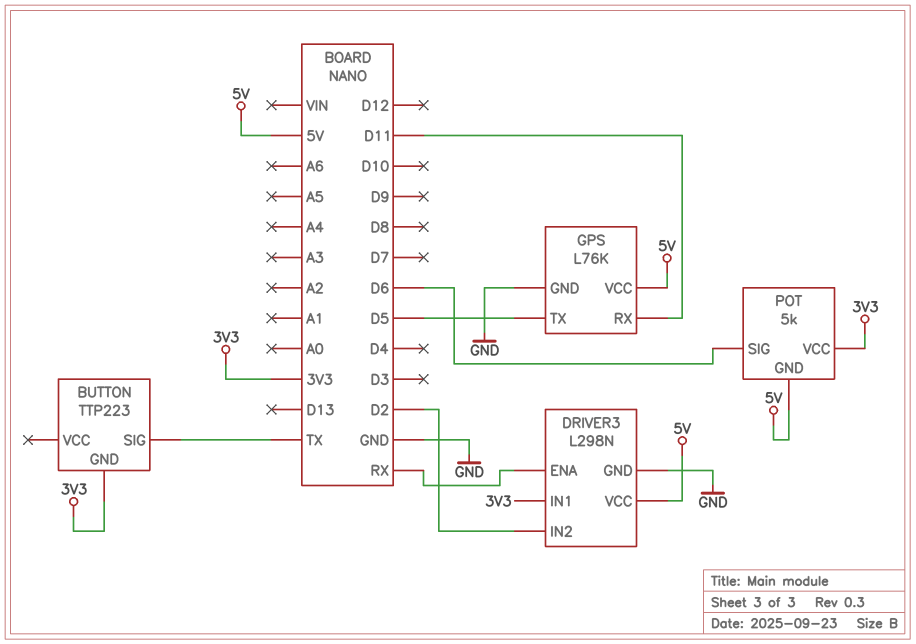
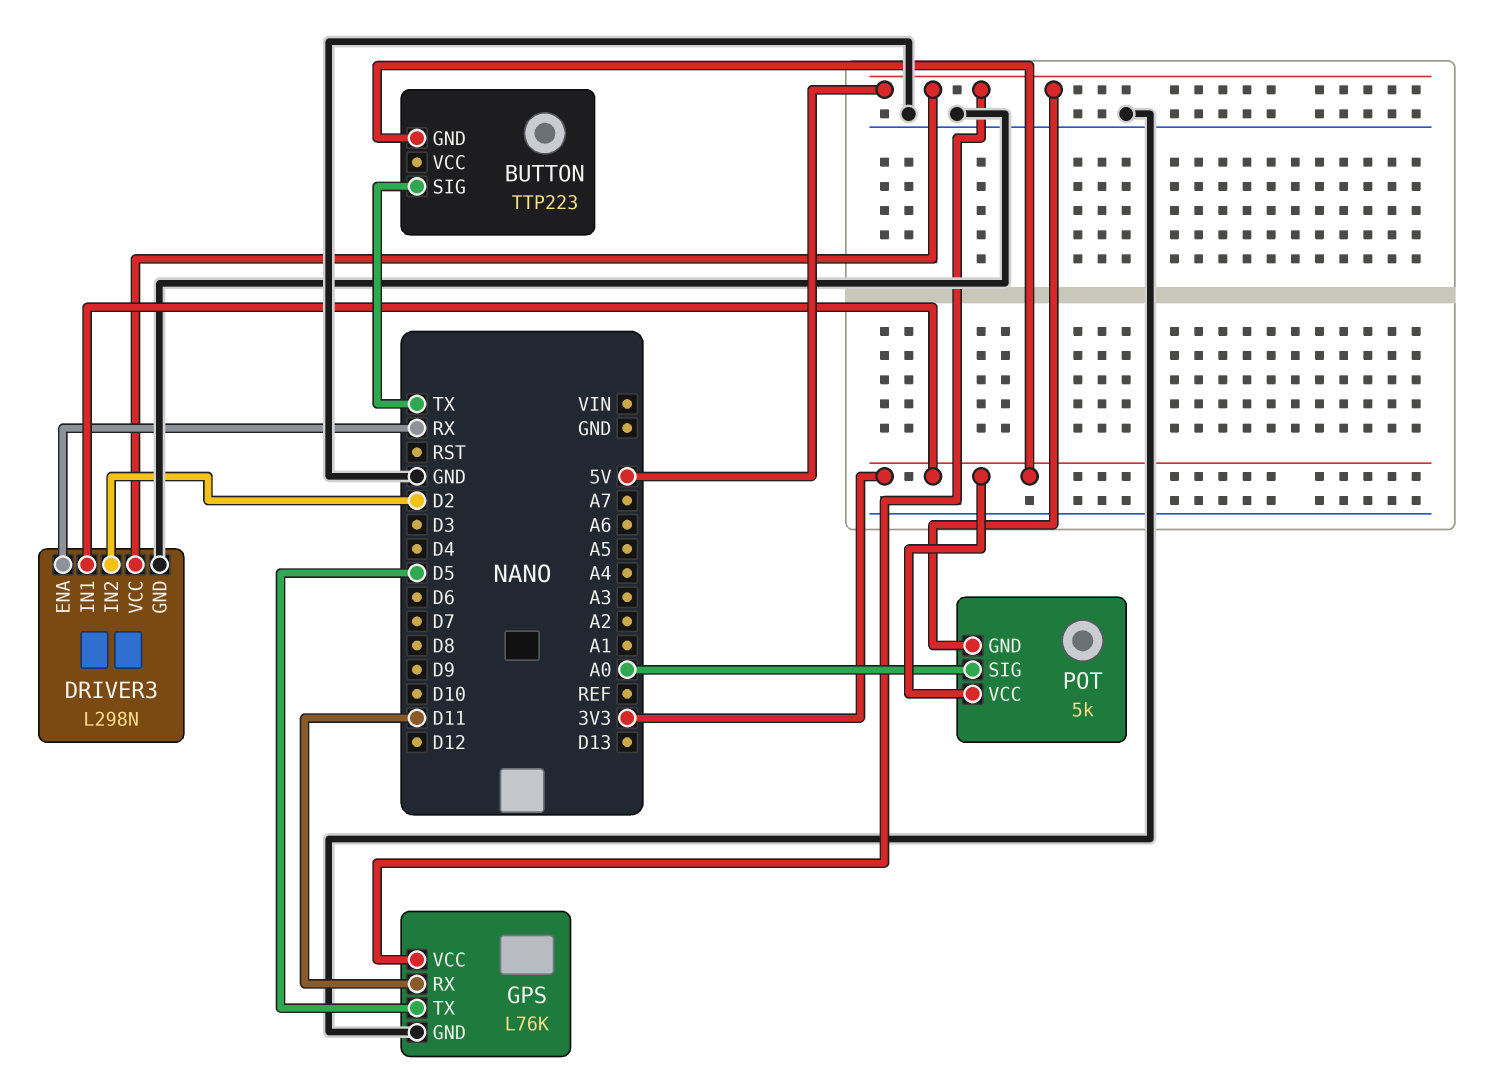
POT pin SIG: D6 -> A0

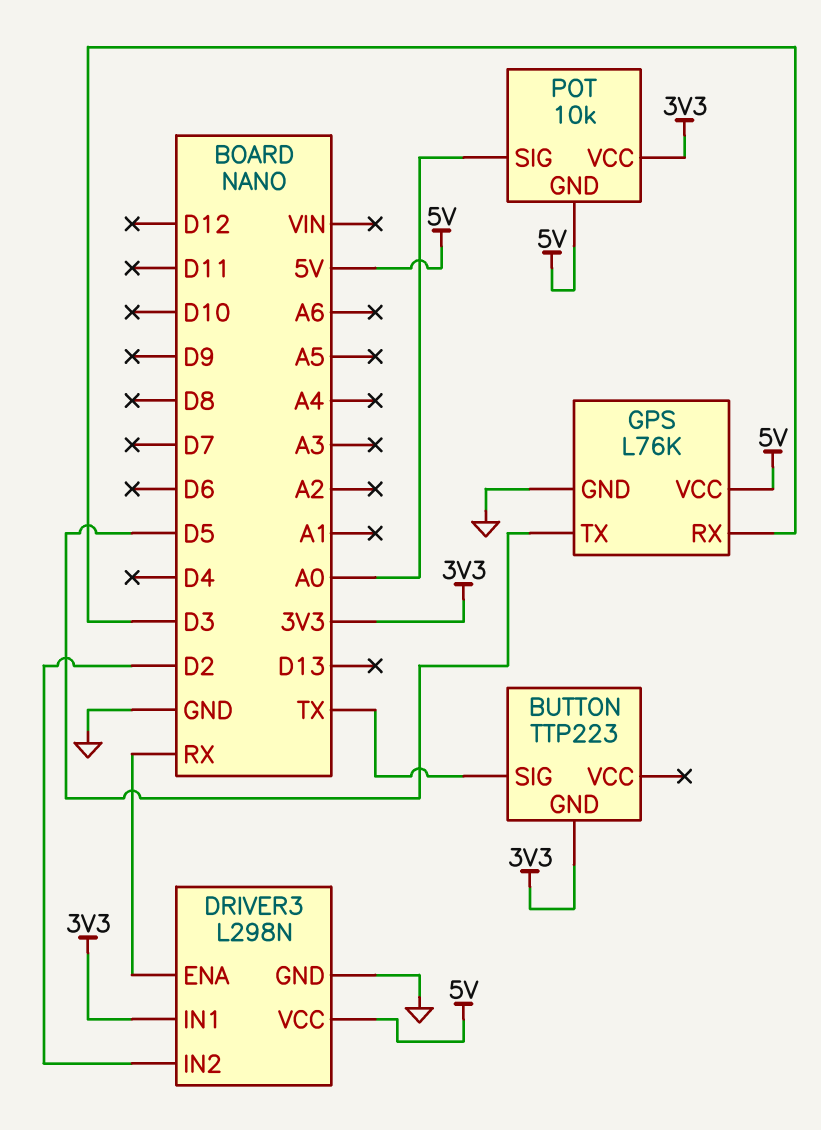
GPS pin RX: D11 -> D3
POT: 5k -> 10k

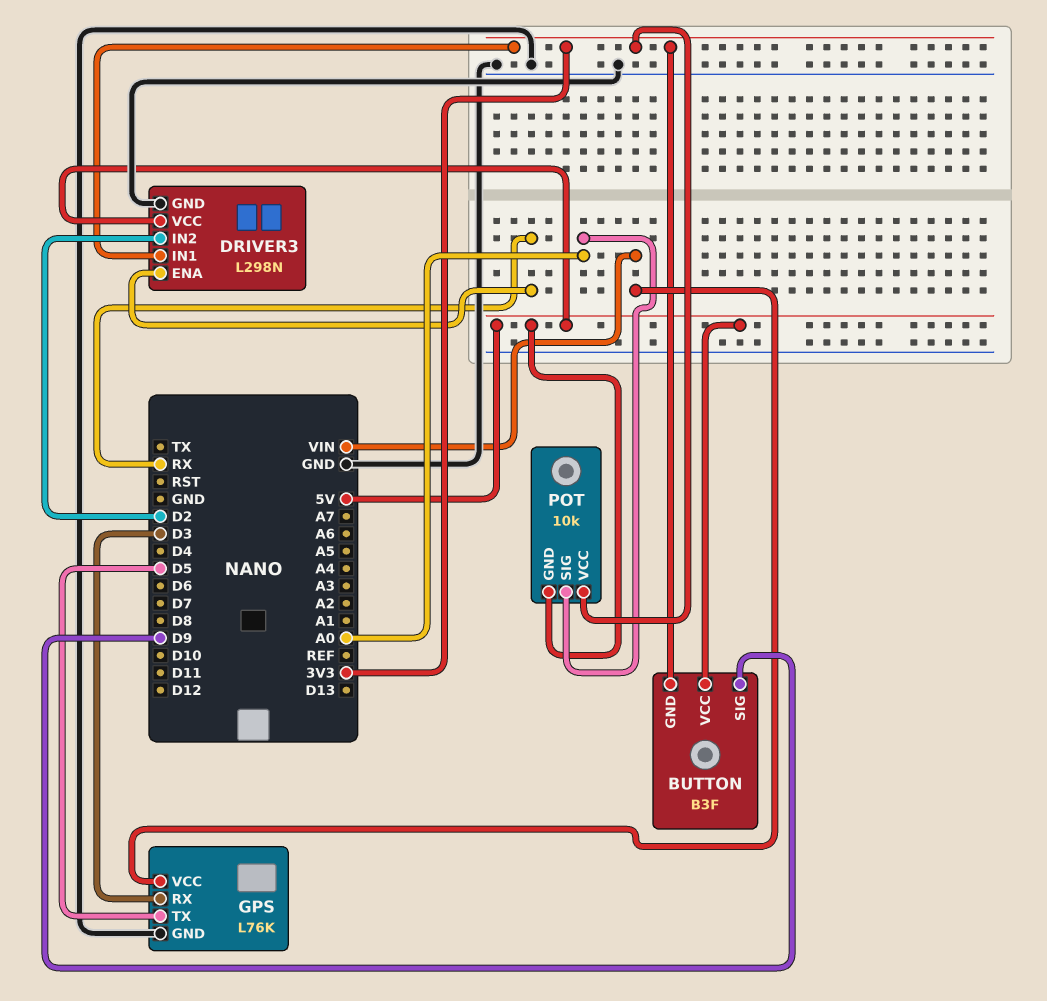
BUTTON: TTP223 -> B3F
BUTTON pin SIG: TX -> D9
BUTTON pin VCC: none -> 5V
GPS pin VCC: 5V -> VIN

